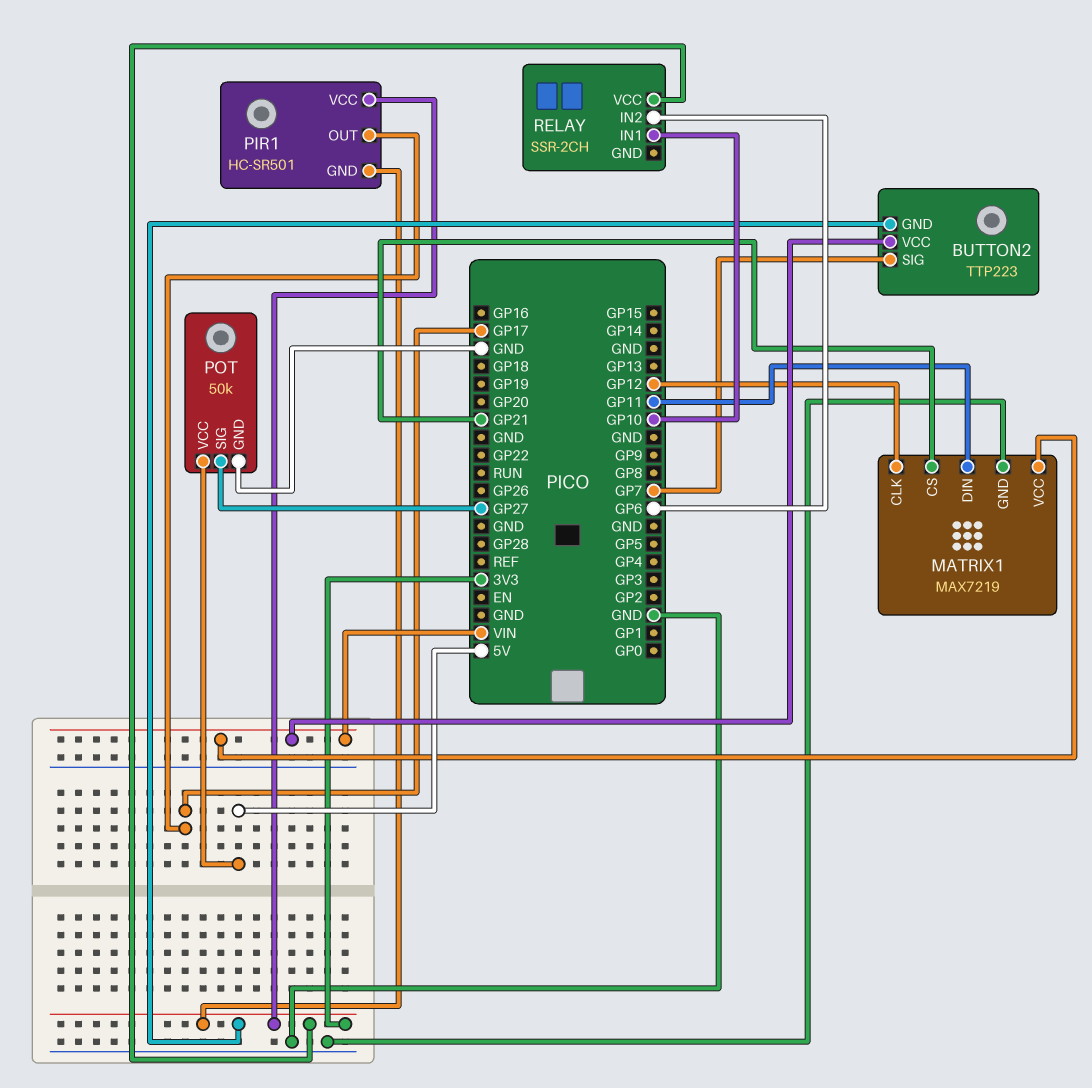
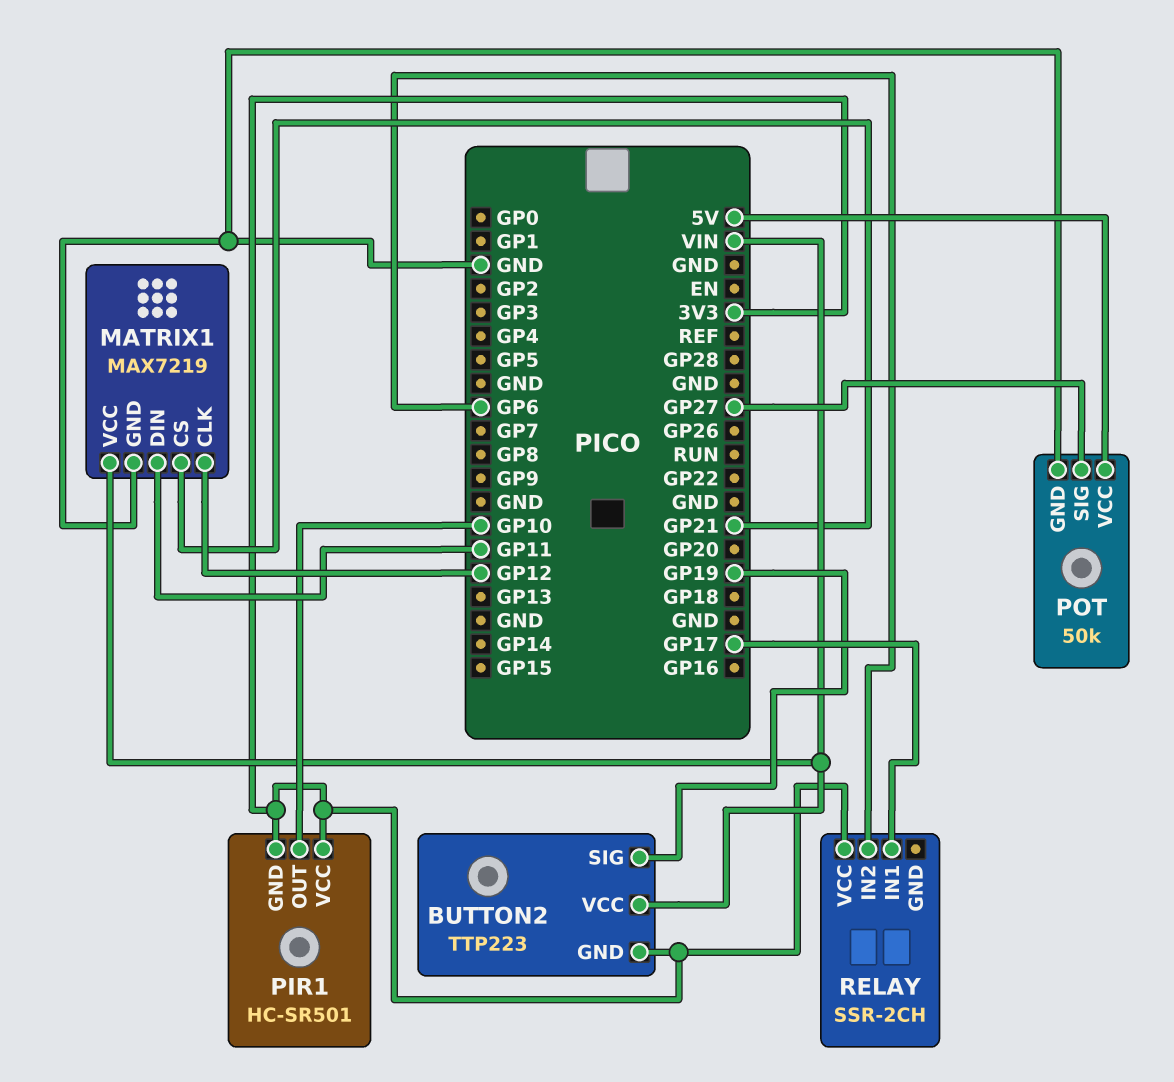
BUTTON2 pin SIG: GP7 -> GP19
PIR1 pin OUT: GP17 -> GP10
RELAY pin IN1: GP10 -> GP17

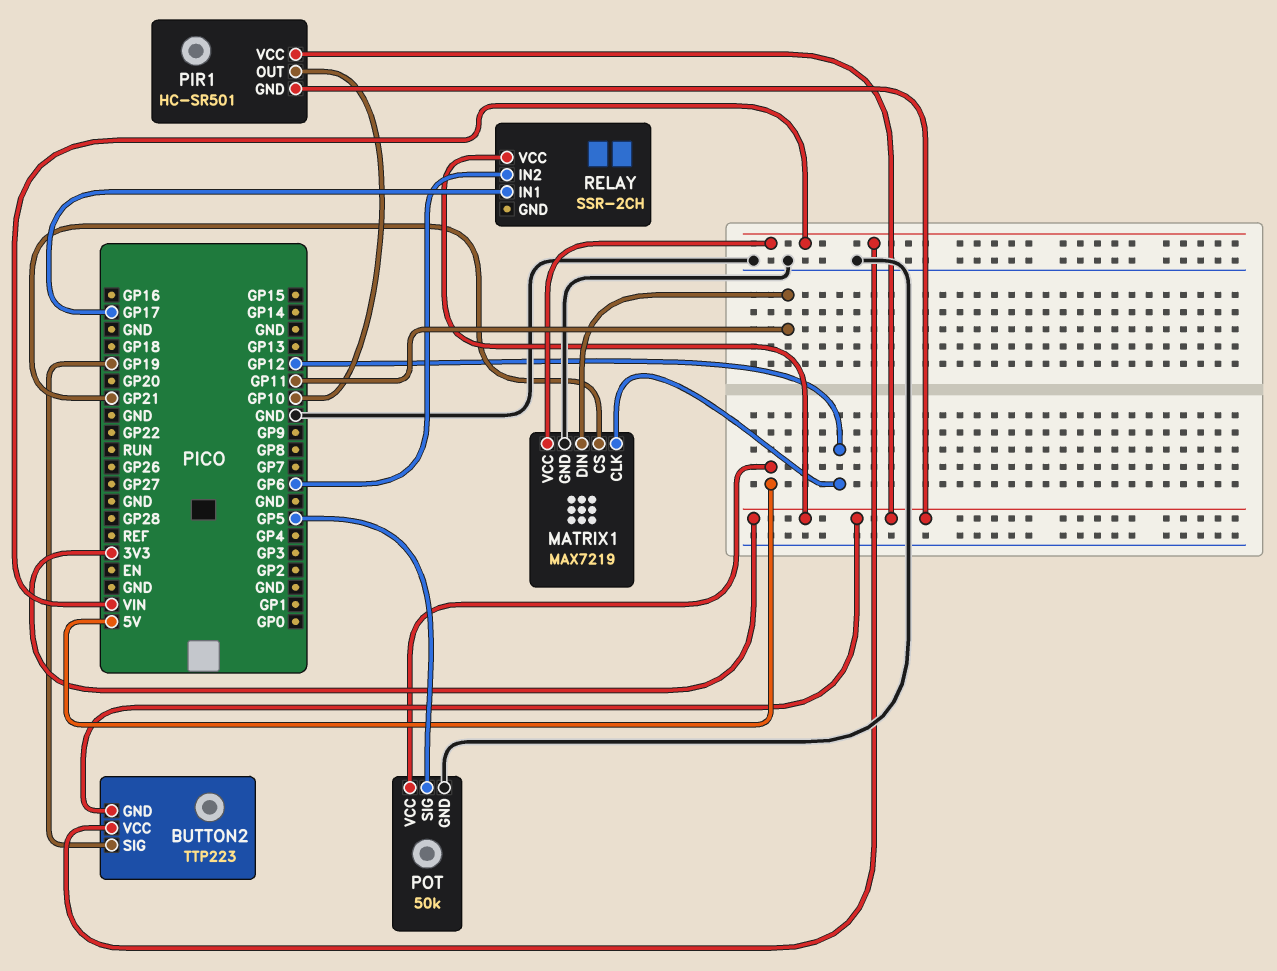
POT pin SIG: GP27 -> GP5

